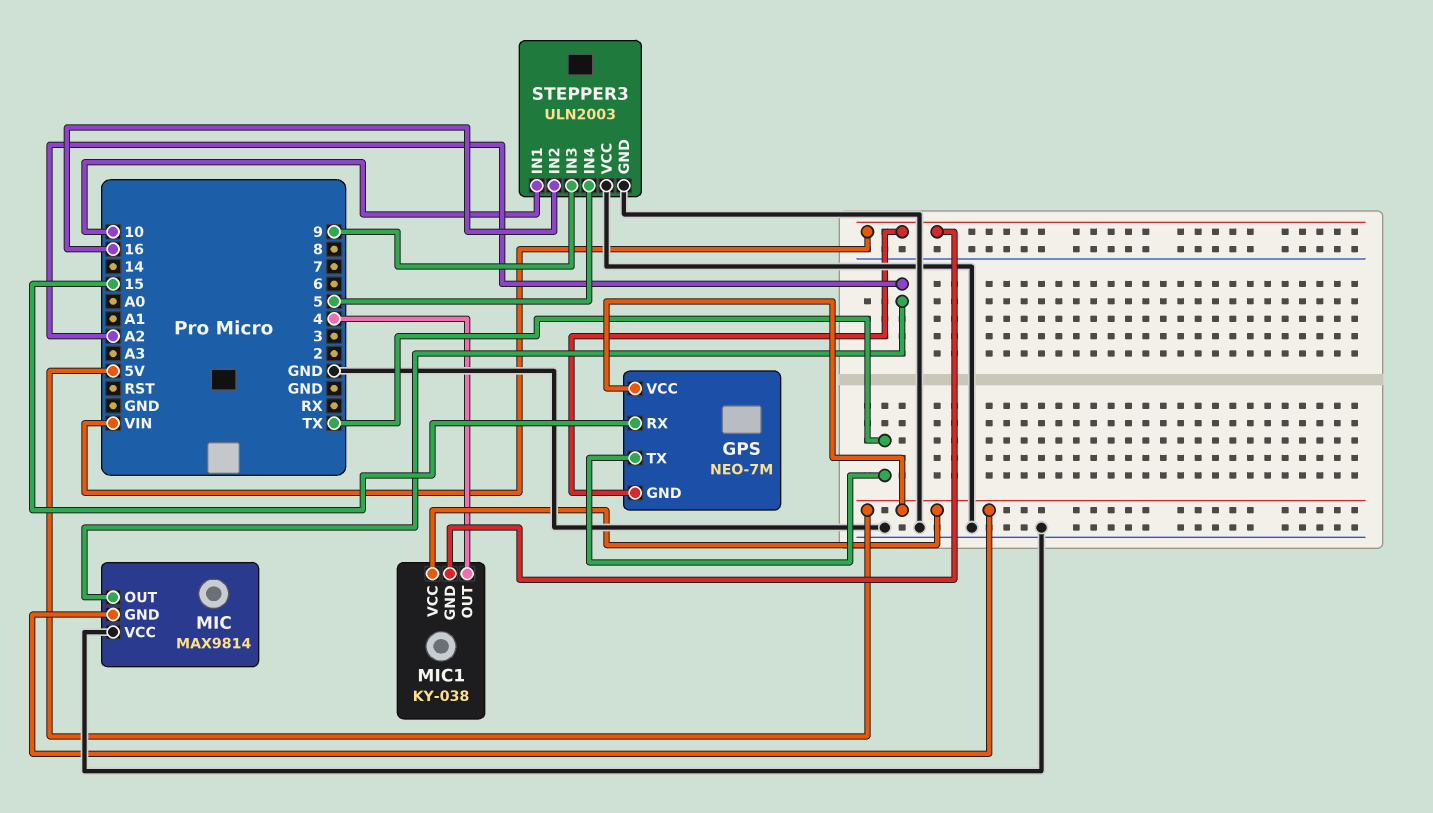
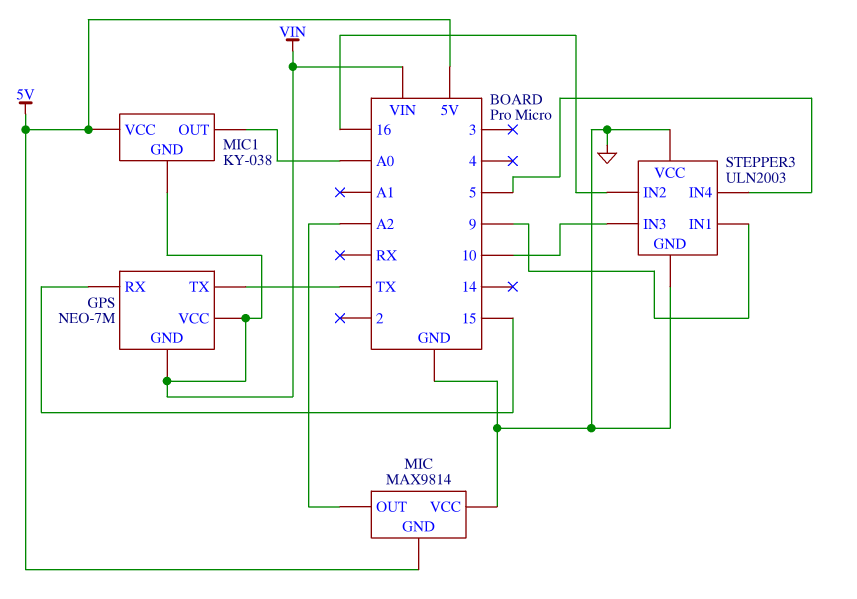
GPS pin VCC: 5V -> VIN
MIC1 pin OUT: 4 -> A0
STEPPER3 pin IN1: 10 -> 9
STEPPER3 pin IN3: 9 -> 10

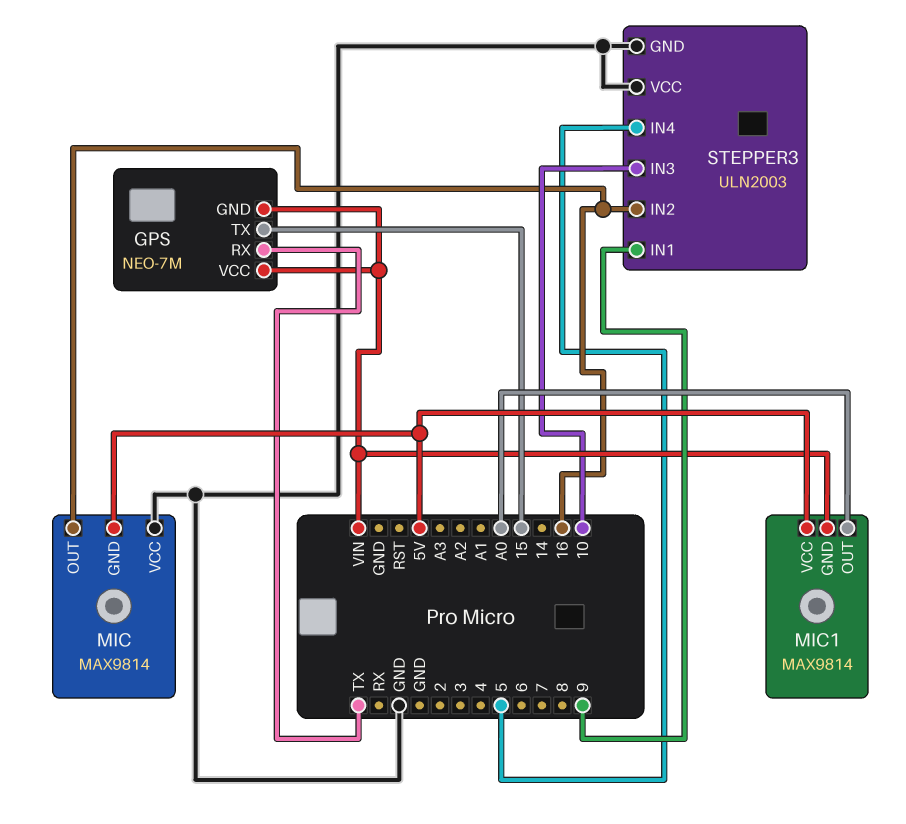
GPS pin RX: 15 -> TX
GPS pin TX: TX -> 15
MIC pin OUT: A2 -> 16
MIC1: KY-038 -> MAX9814

